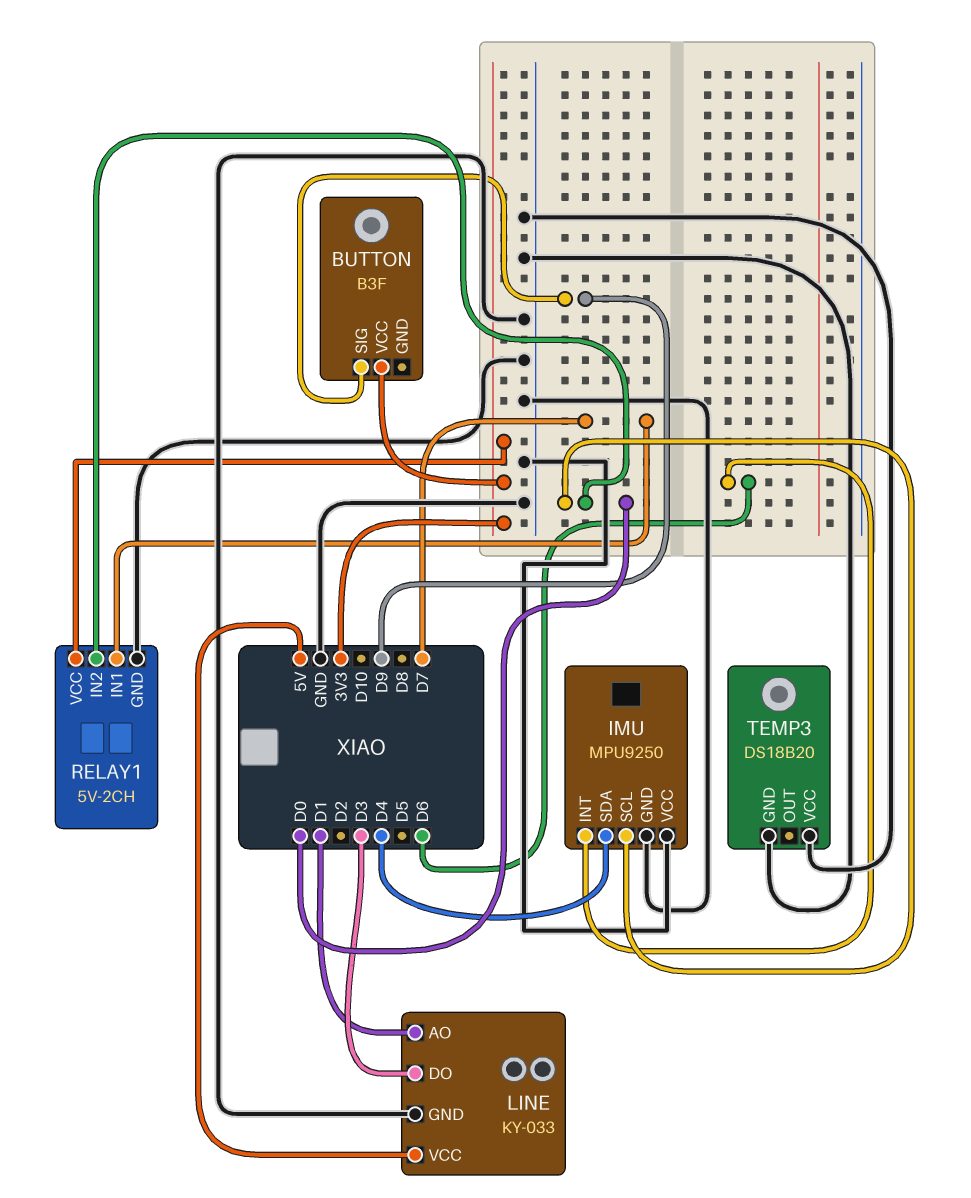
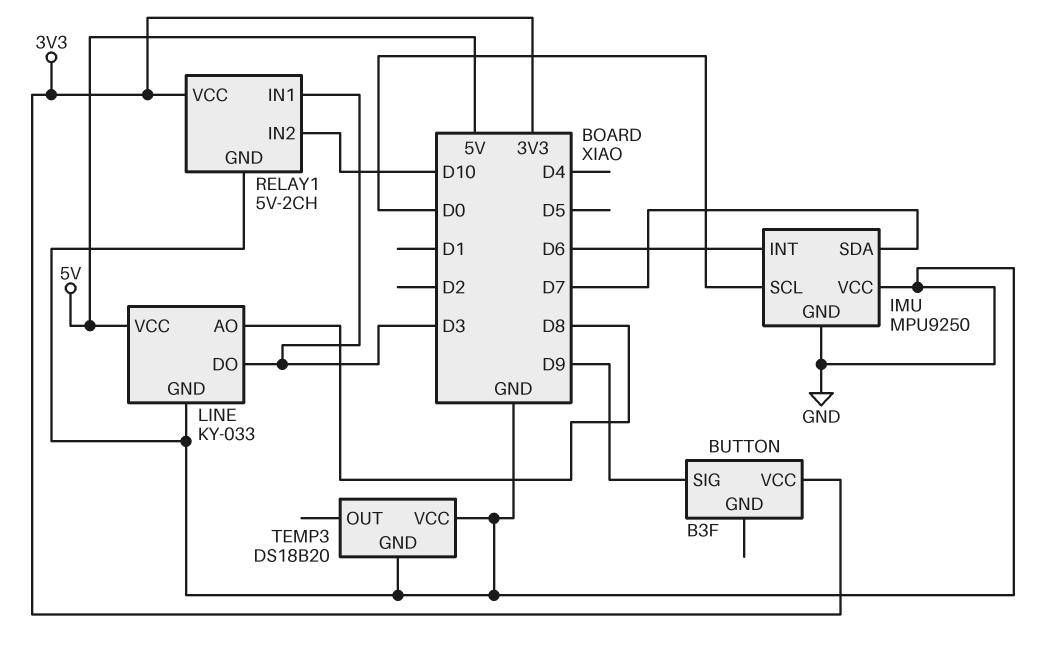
IMU pin SDA: D4 -> D7
LINE pin AO: D1 -> D8
RELAY1 pin IN1: D7 -> D3
RELAY1 pin IN2: D0 -> D10

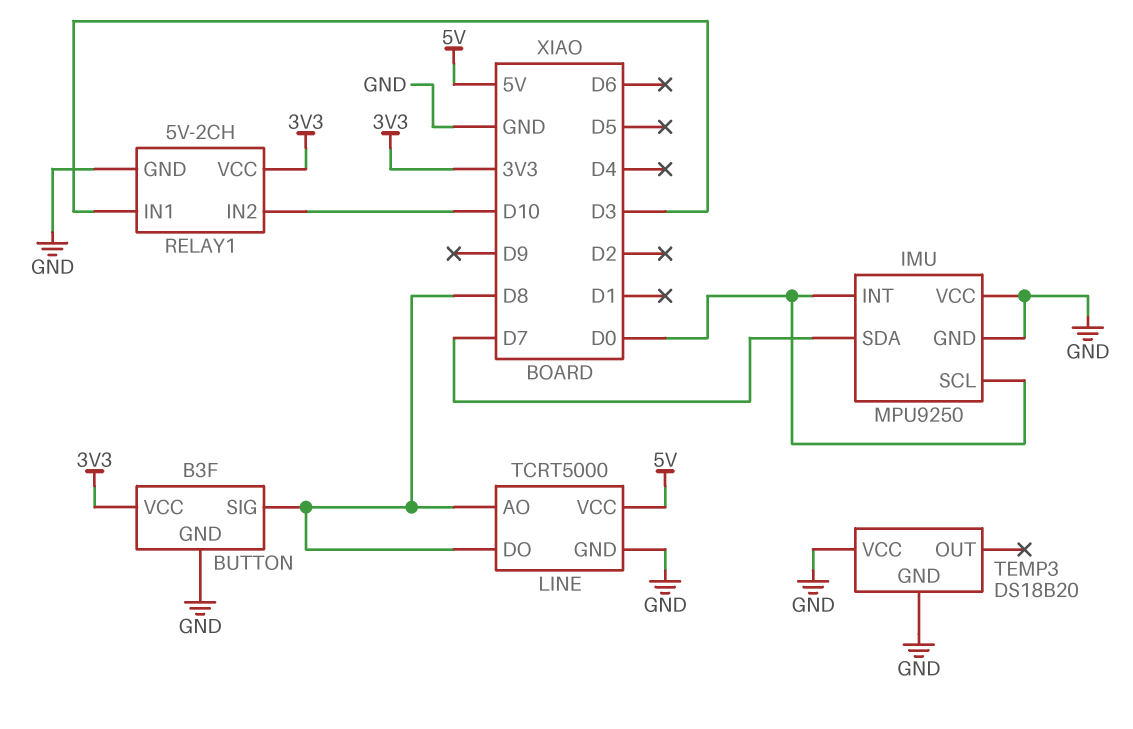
BUTTON pin GND: none -> GND
BUTTON pin SIG: D9 -> D8
IMU pin INT: D6 -> D0
LINE: KY-033 -> TCRT5000
LINE pin DO: D3 -> D8

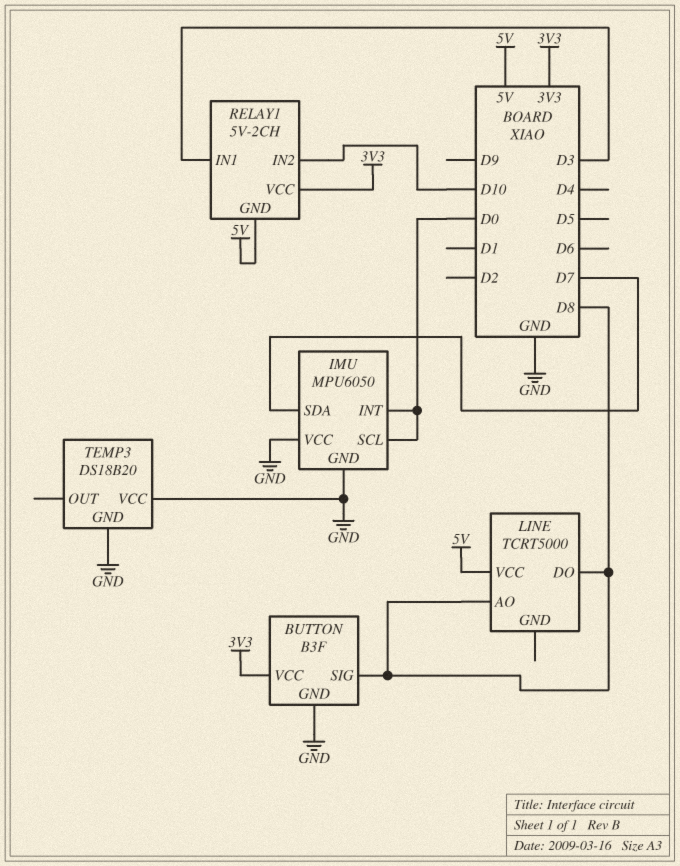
IMU: MPU9250 -> MPU6050
LINE pin GND: GND -> none
RELAY1 pin GND: GND -> 5V

